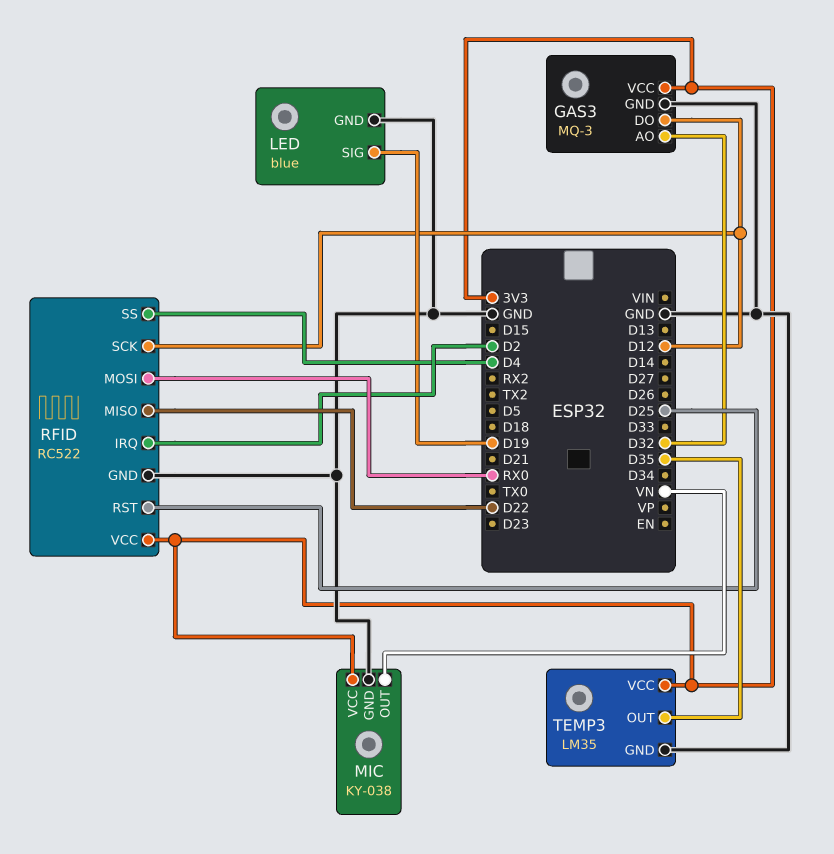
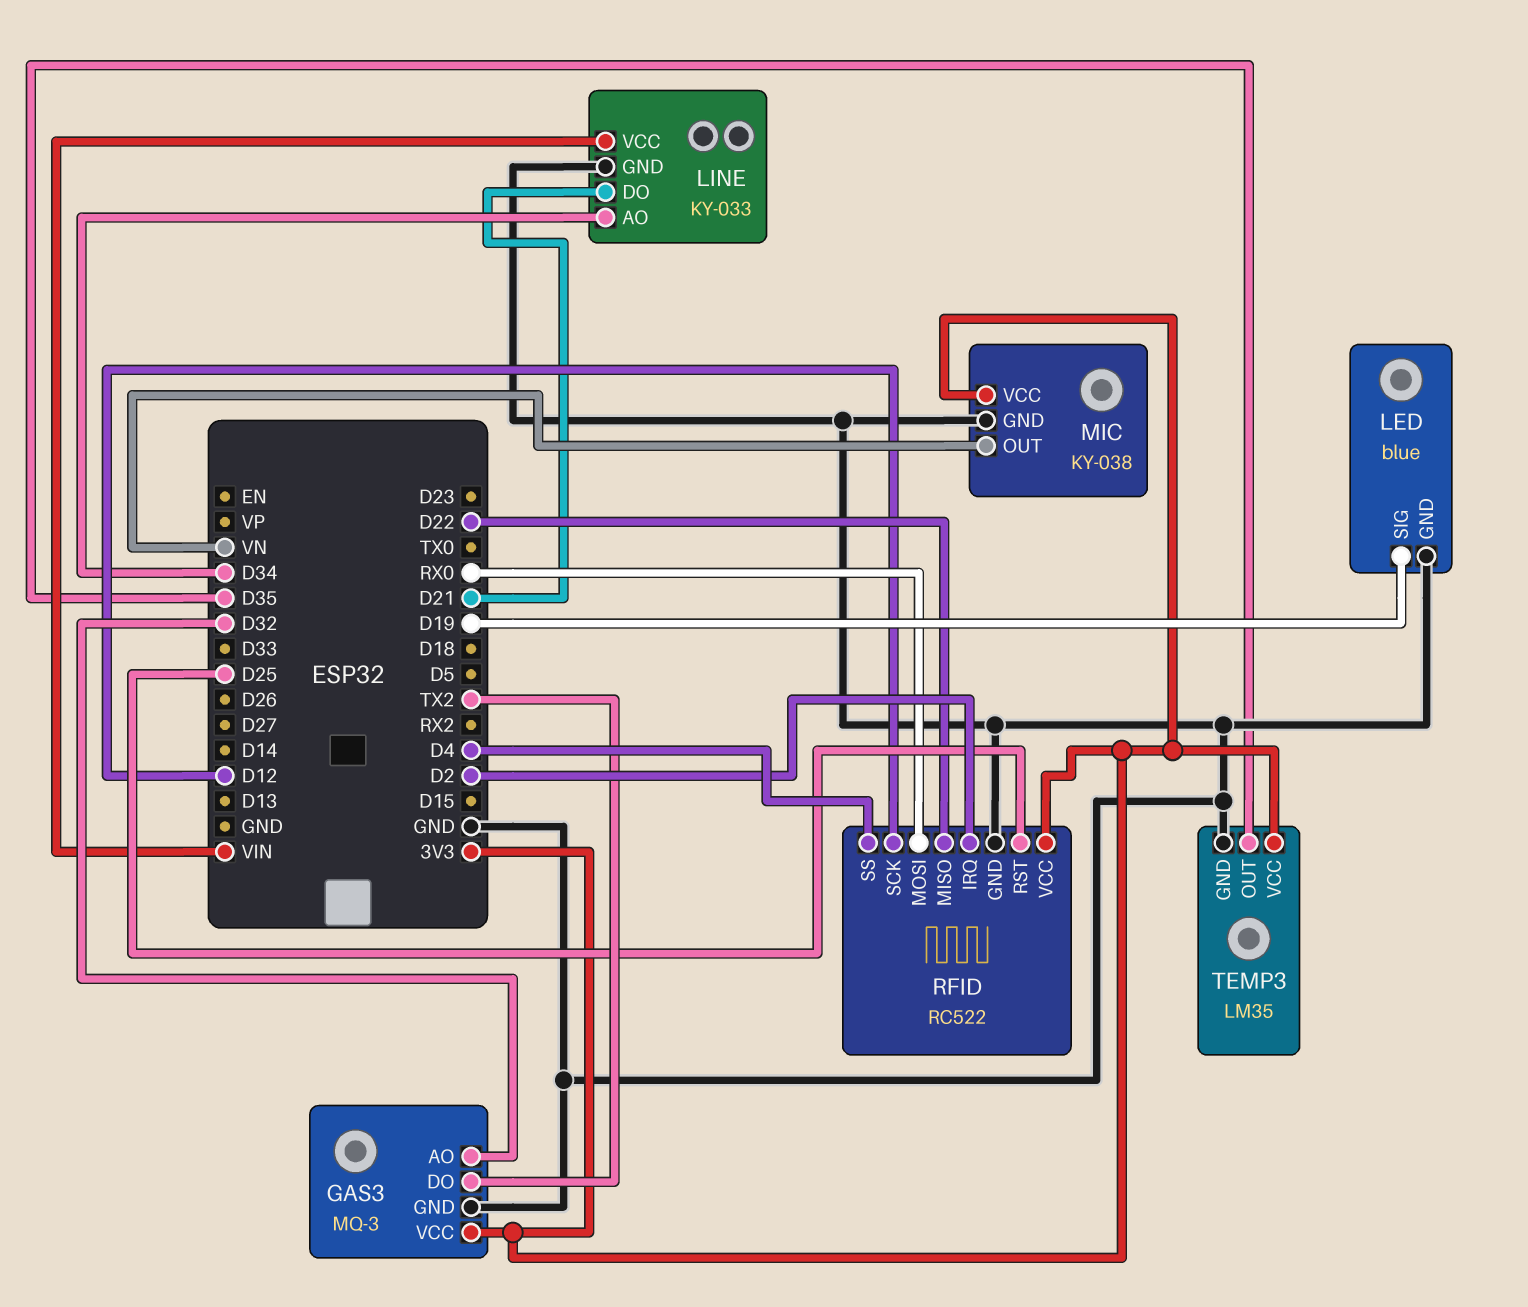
GAS3 pin DO: D12 -> TX2
LINE: none -> KY-033
LINE pin AO: none -> D34
LINE pin DO: none -> D21
LINE pin GND: none -> GND
LINE pin VCC: none -> VIN

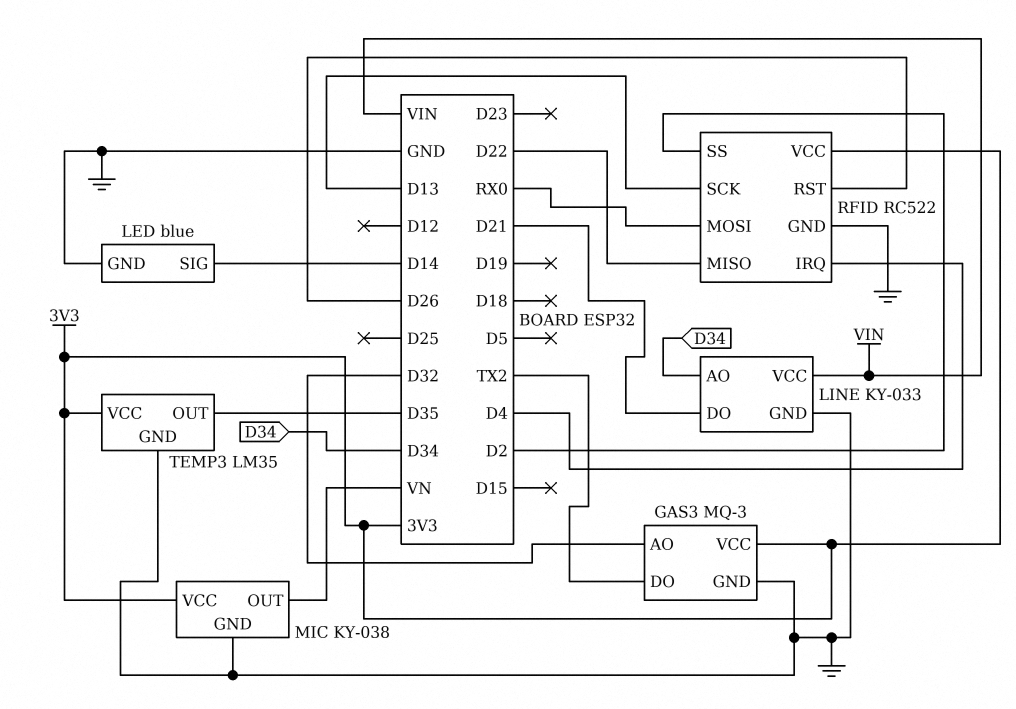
LED pin SIG: D19 -> D14
RFID pin IRQ: D2 -> D4
RFID pin RST: D25 -> D26
RFID pin SCK: D12 -> D13
RFID pin SS: D4 -> D2

